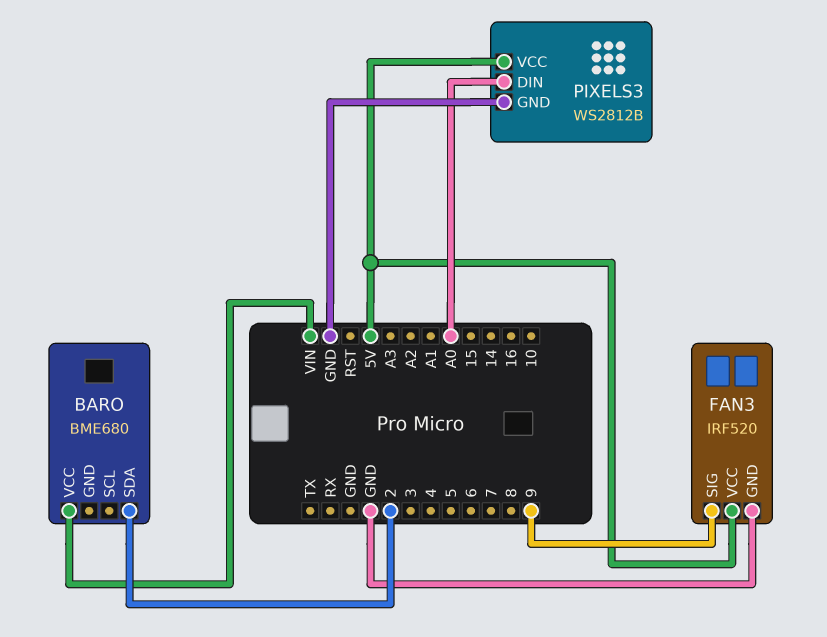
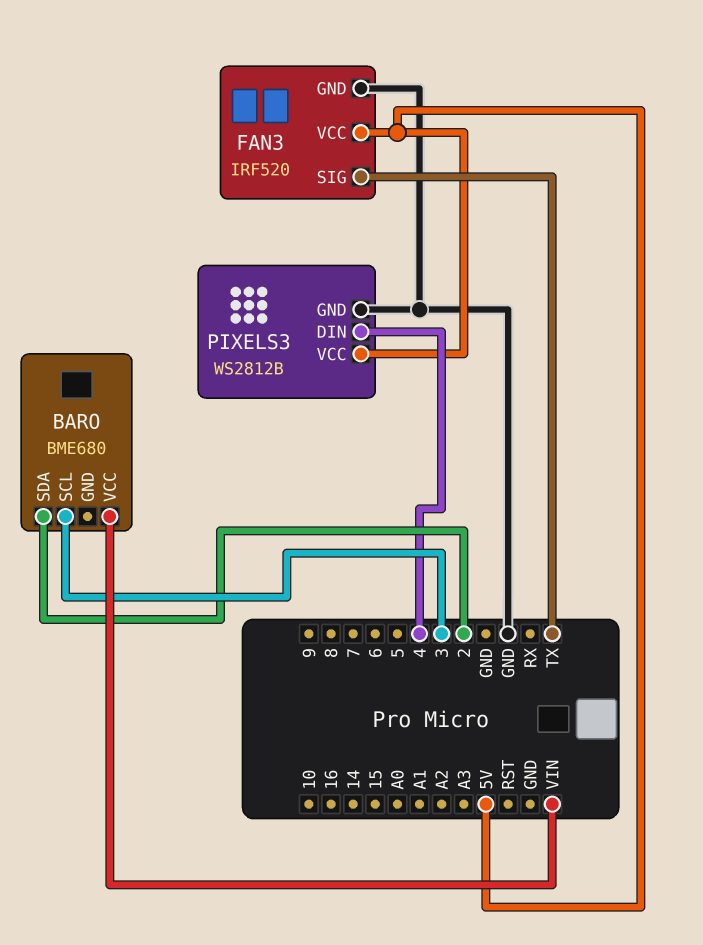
BARO pin SCL: none -> 3
FAN3 pin SIG: 9 -> TX
PIXELS3 pin DIN: A0 -> 4

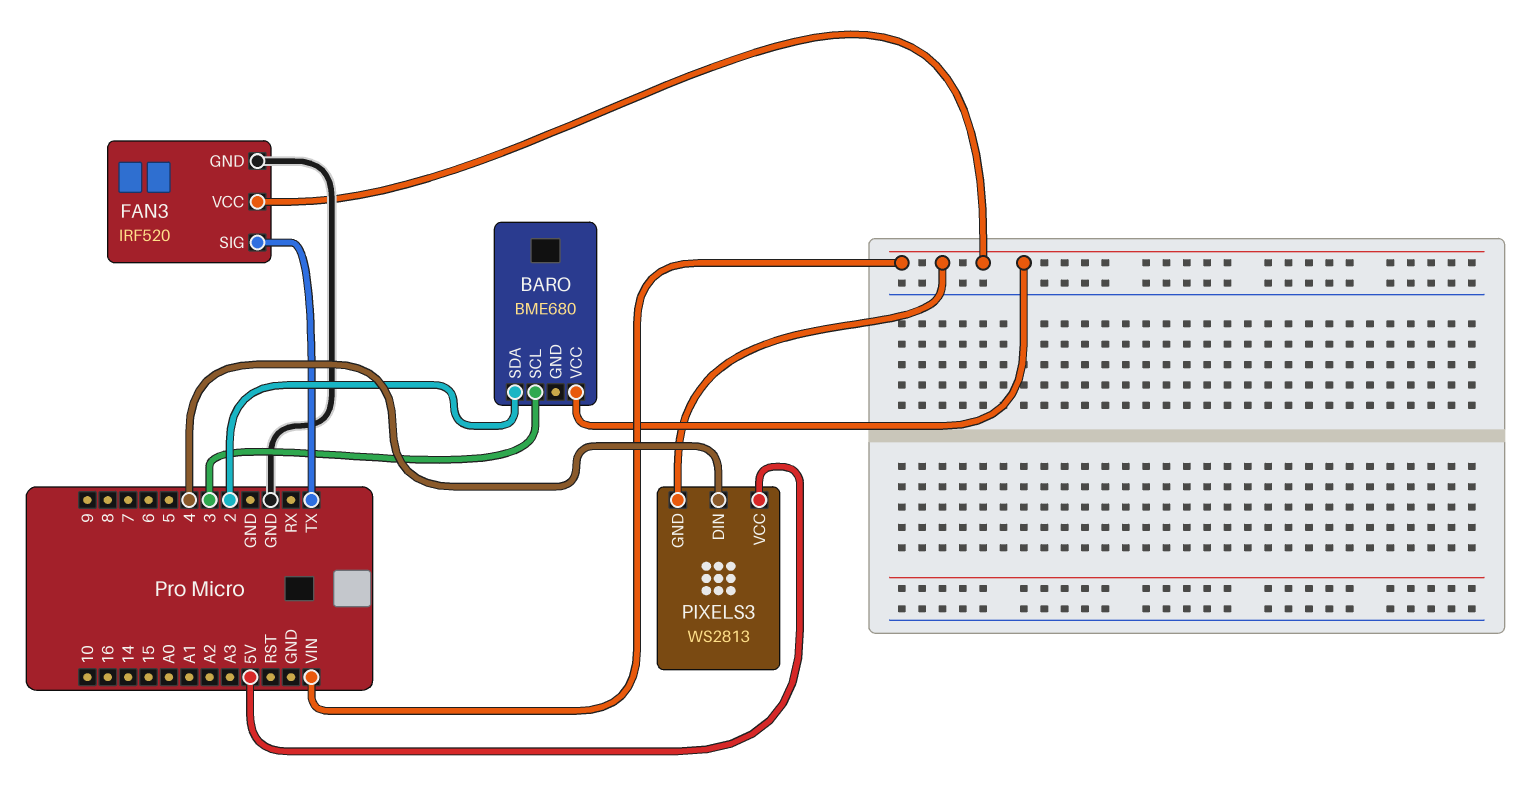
FAN3 pin VCC: 5V -> VIN
PIXELS3: WS2812B -> WS2813
PIXELS3 pin GND: GND -> VIN

